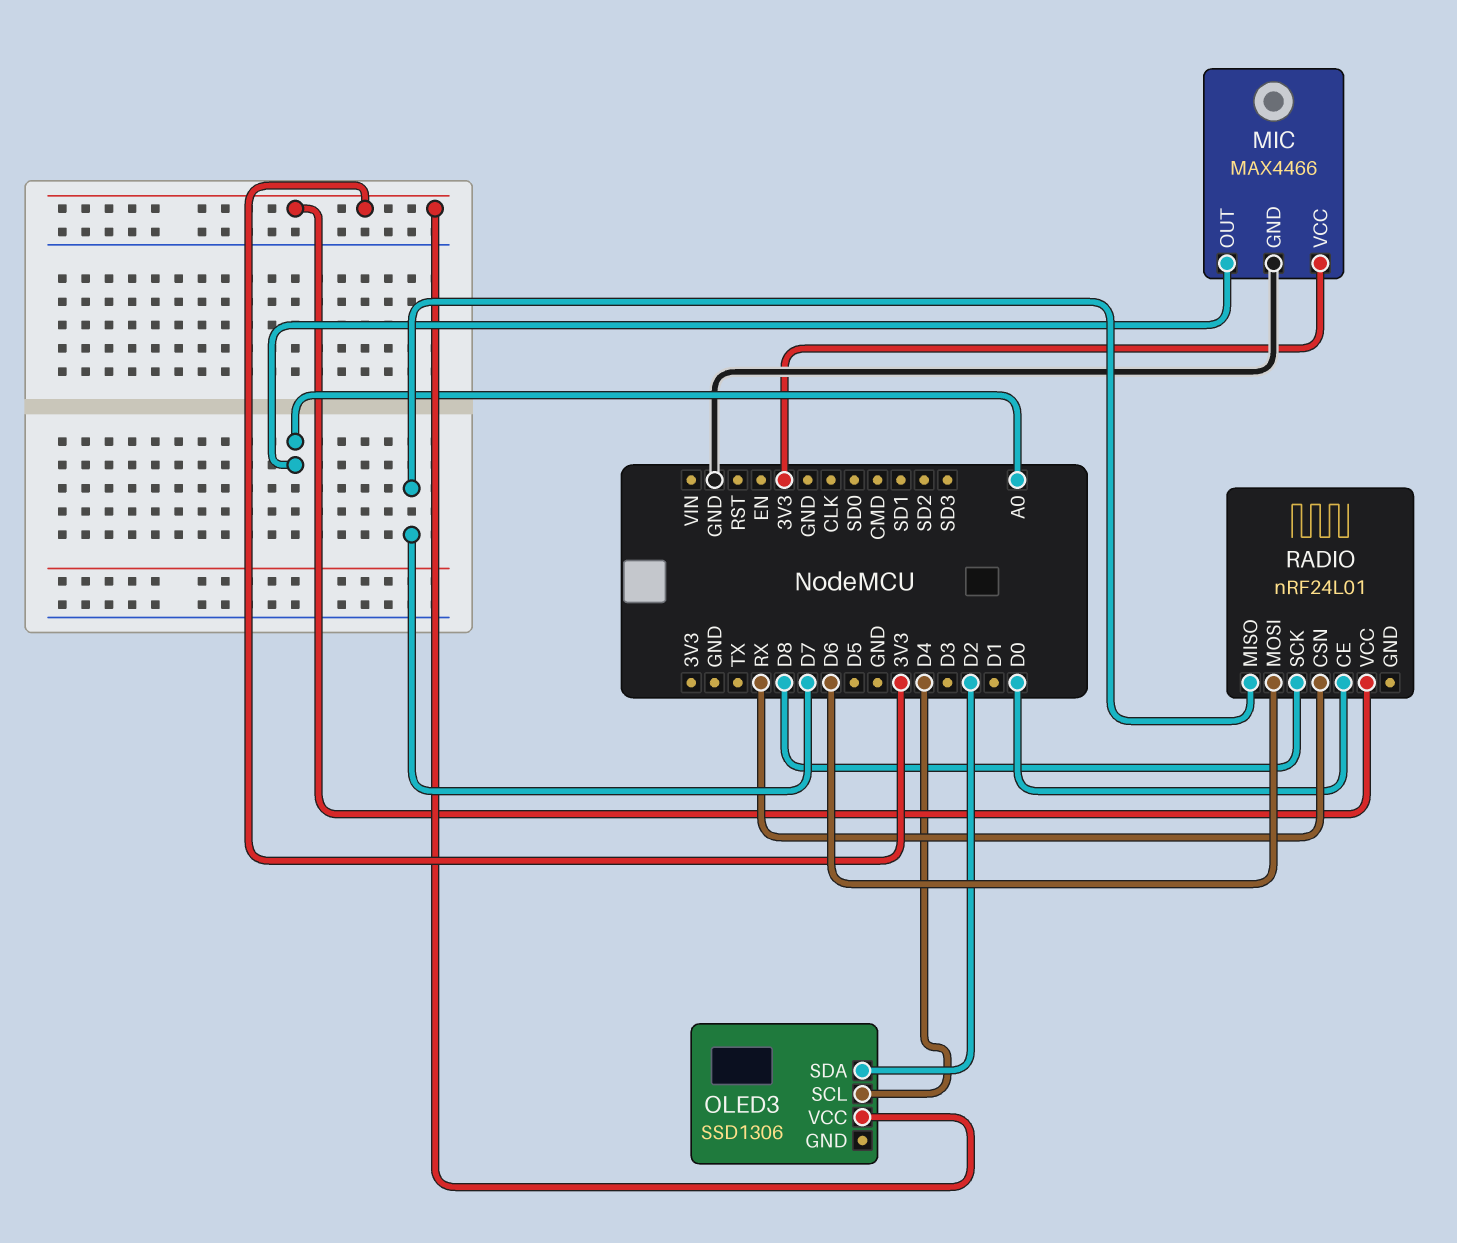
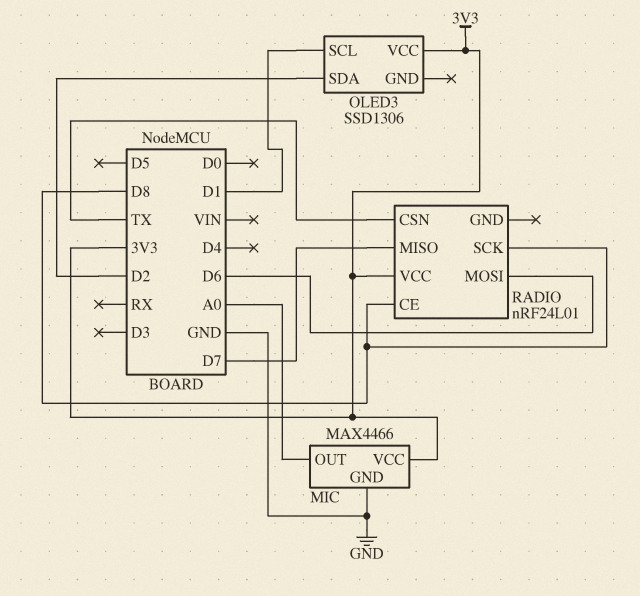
OLED3 pin SCL: D4 -> D1
RADIO pin CE: D0 -> D8
RADIO pin CSN: RX -> TX

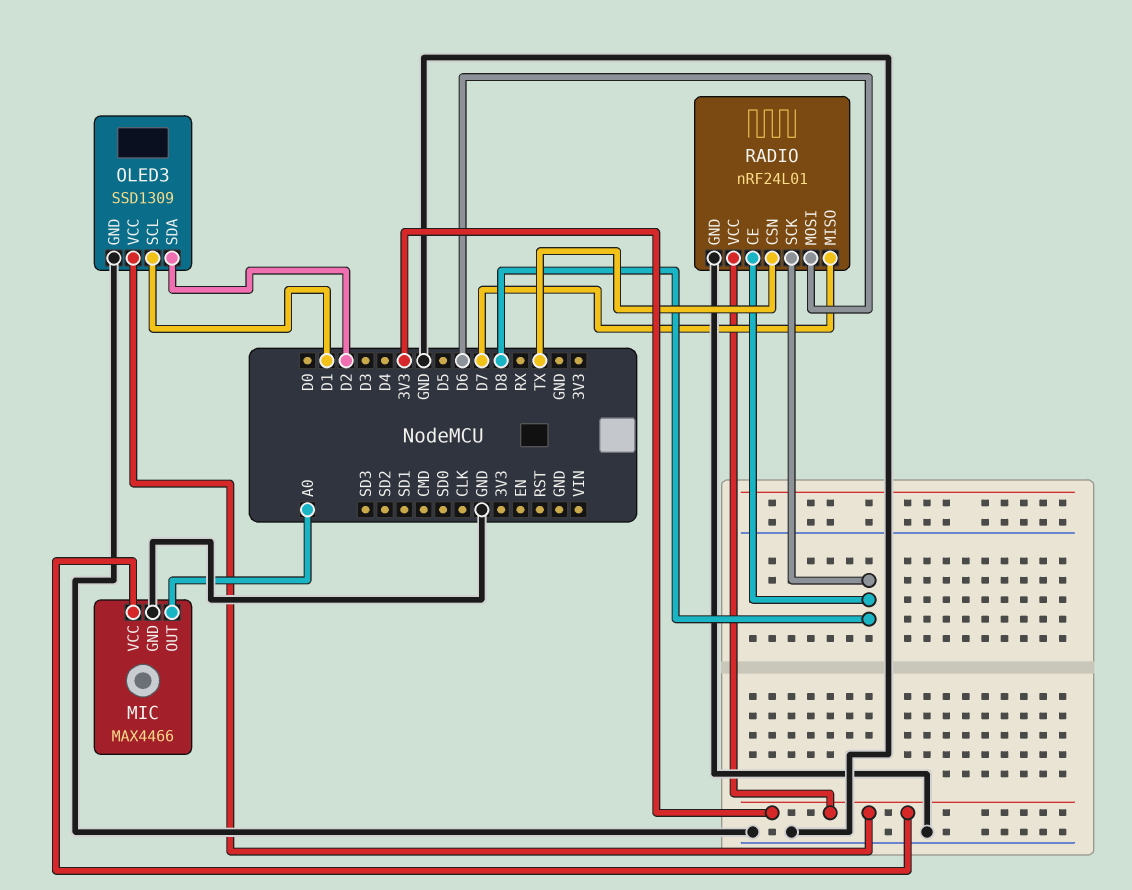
OLED3: SSD1306 -> SSD1309
OLED3 pin GND: none -> GND
RADIO pin GND: none -> GND

